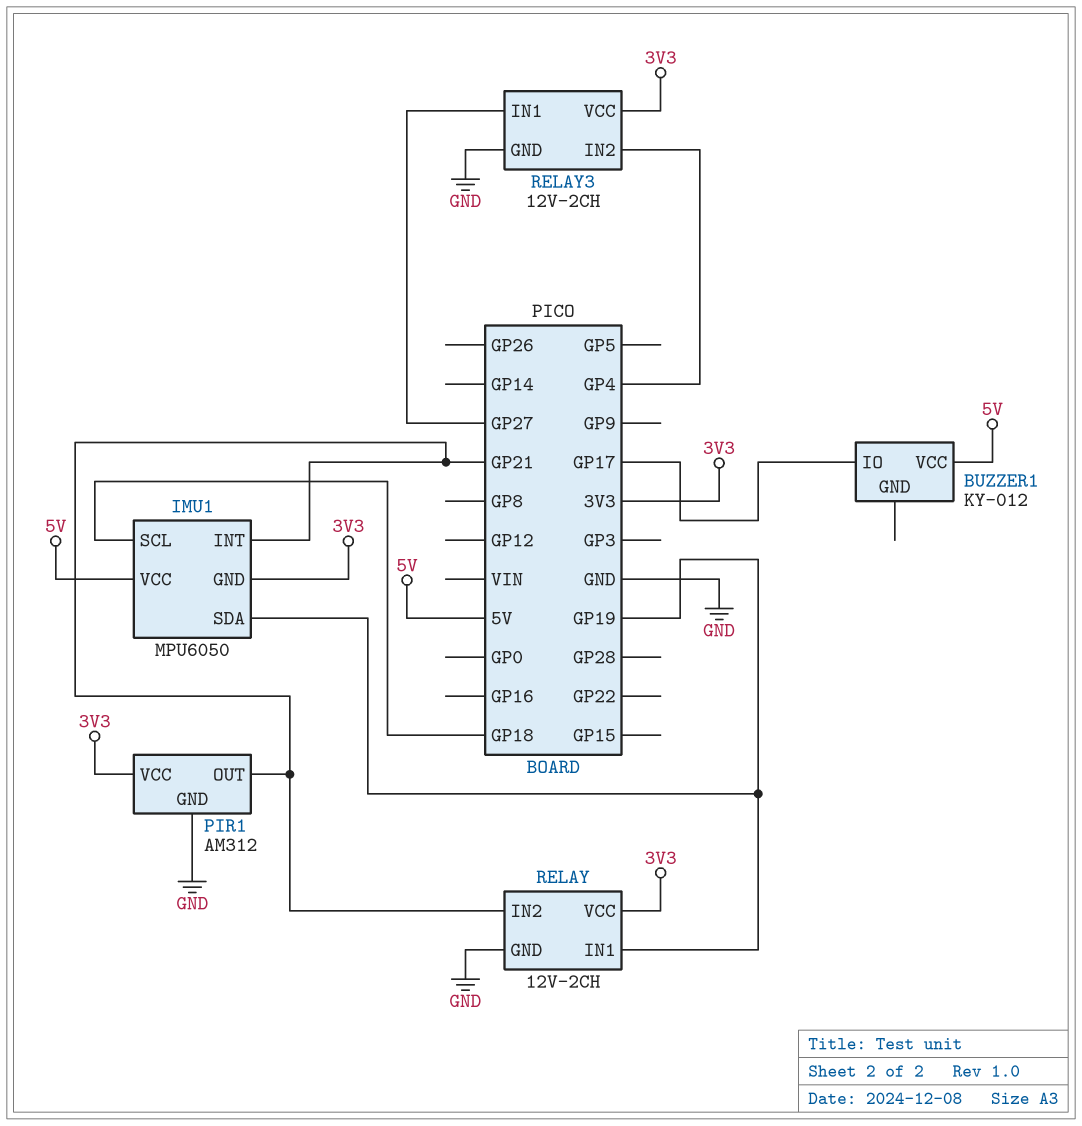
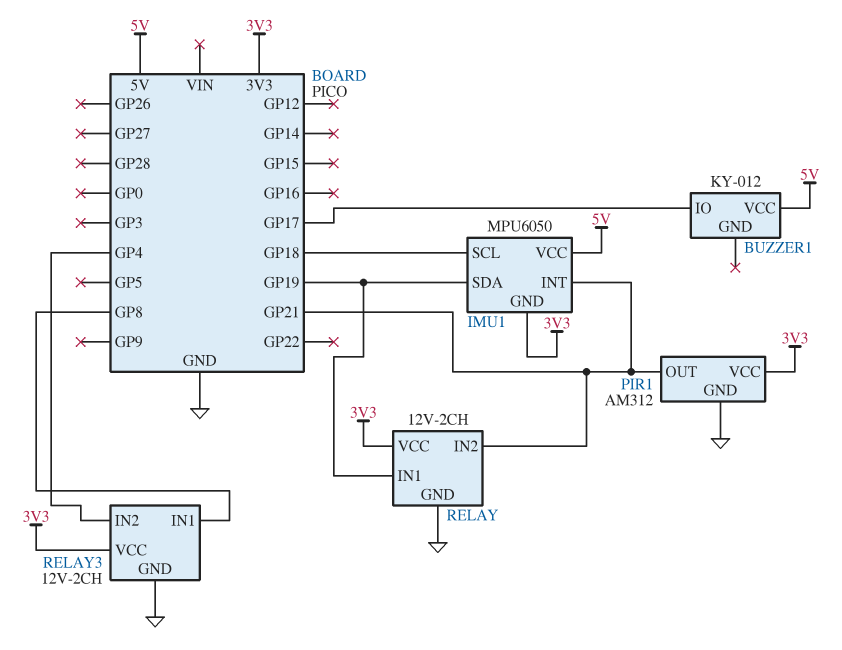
RELAY3 pin IN1: GP27 -> GP8

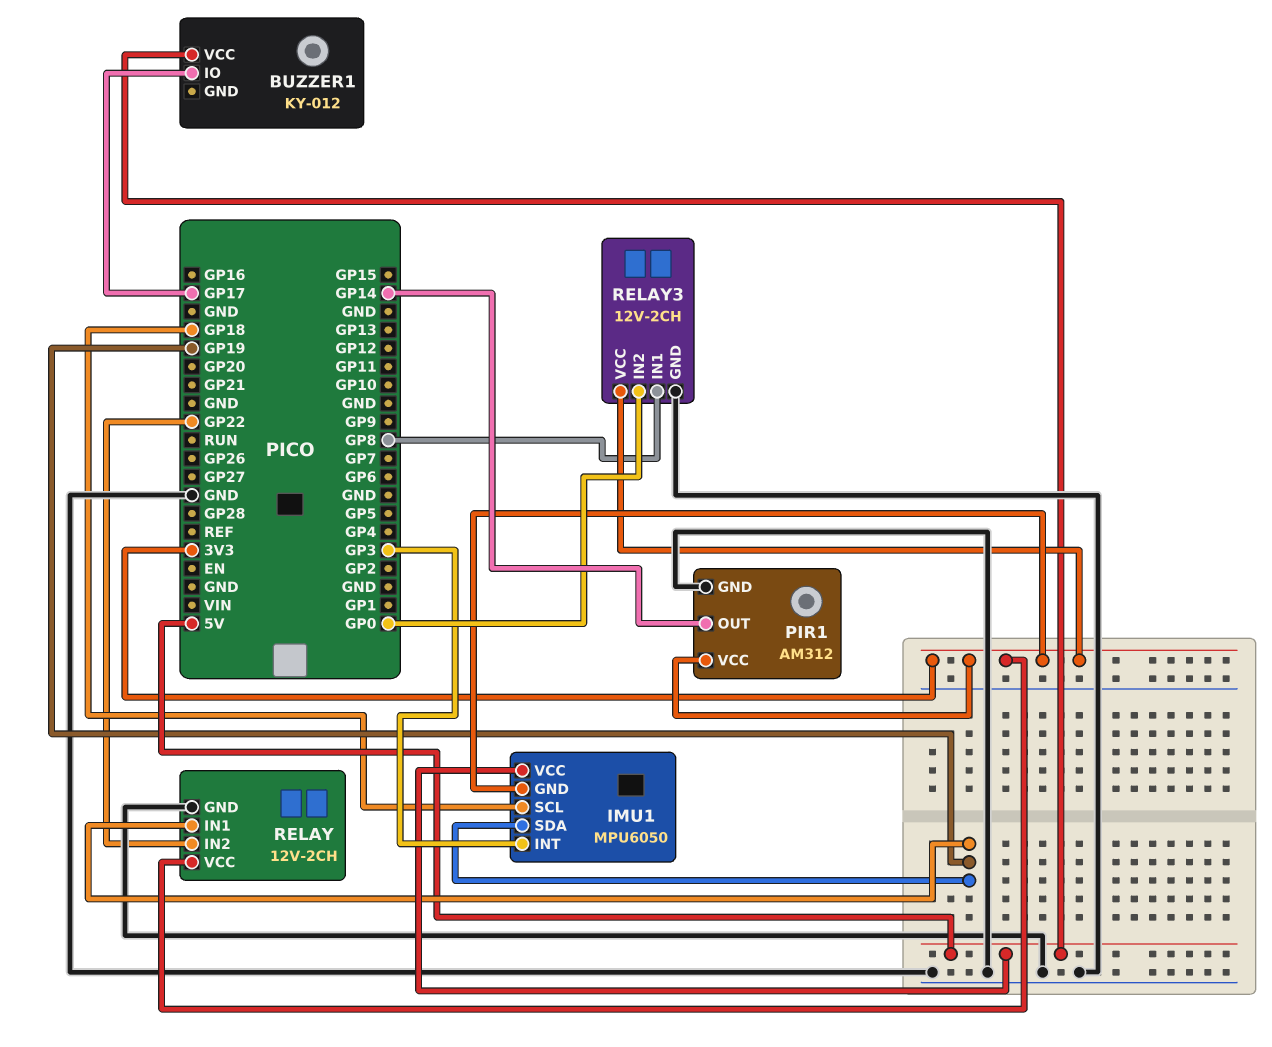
IMU1 pin INT: GP21 -> GP3
PIR1 pin OUT: GP21 -> GP14
RELAY pin IN2: GP21 -> GP22
RELAY3 pin IN2: GP4 -> GP0

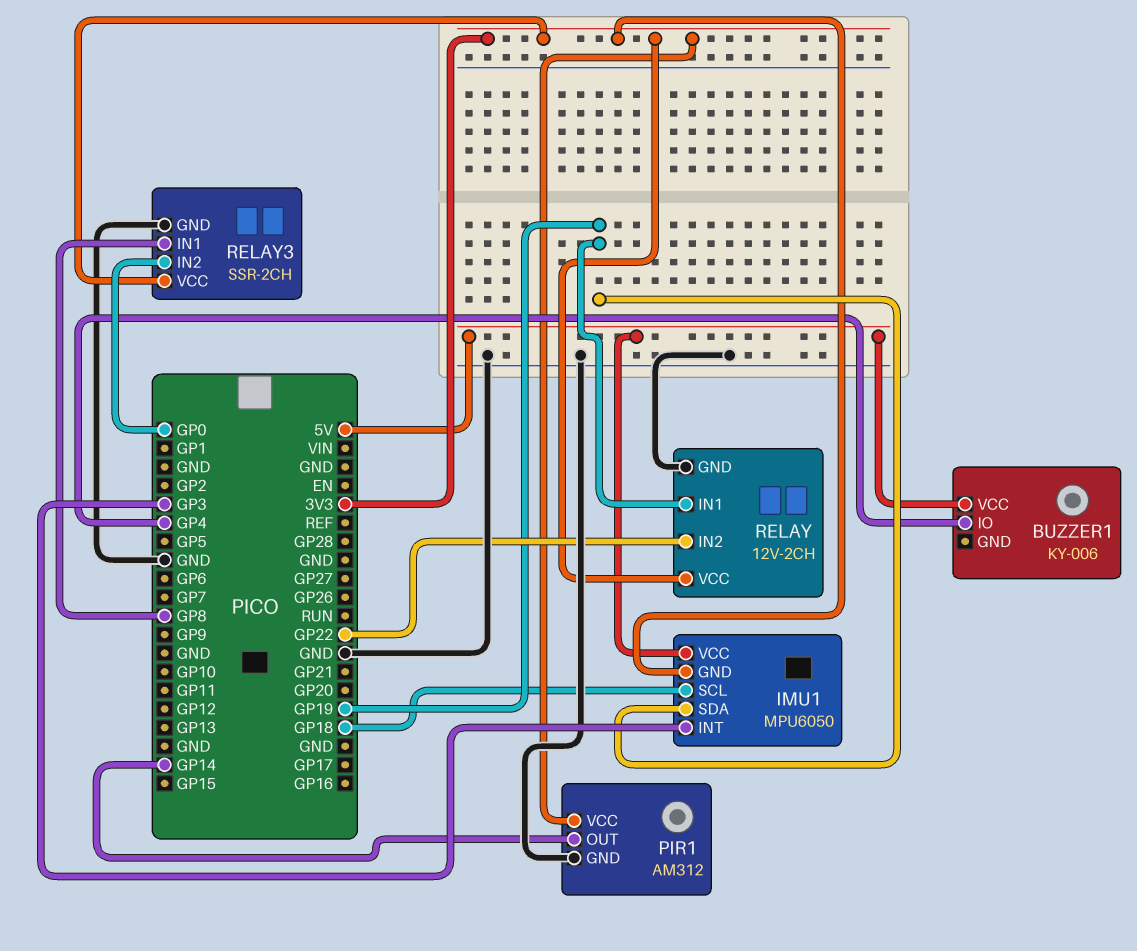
BUZZER1: KY-012 -> KY-006
BUZZER1 pin IO: GP17 -> GP4
RELAY3: 12V-2CH -> SSR-2CH

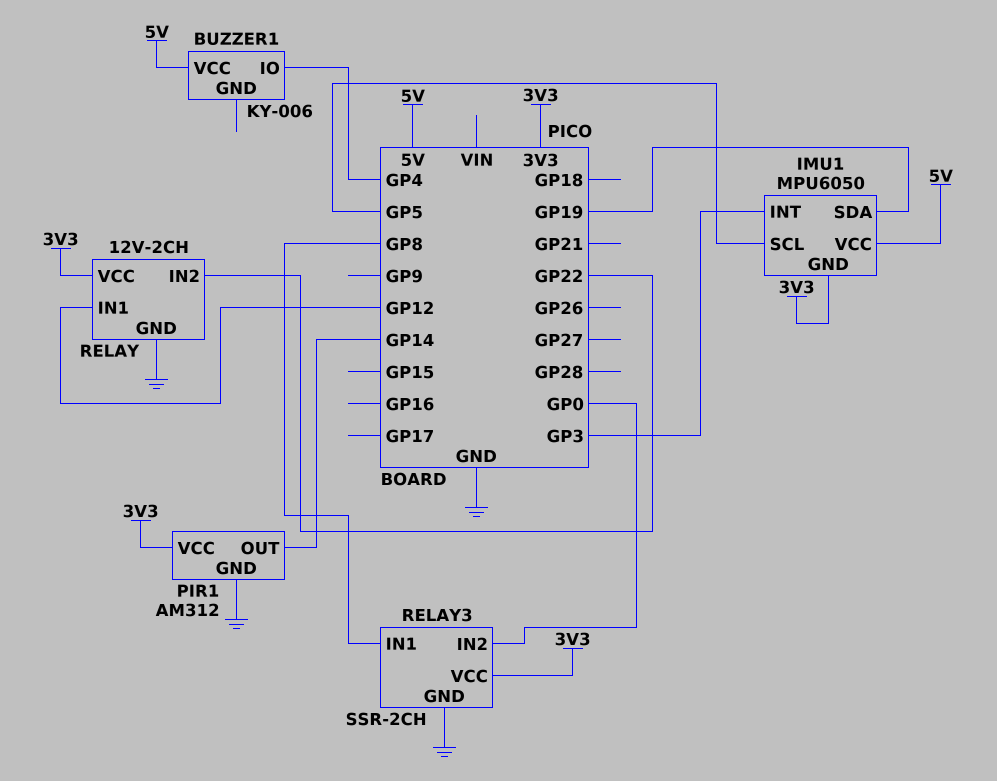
IMU1 pin SCL: GP18 -> GP5
RELAY pin IN1: GP19 -> GP12

